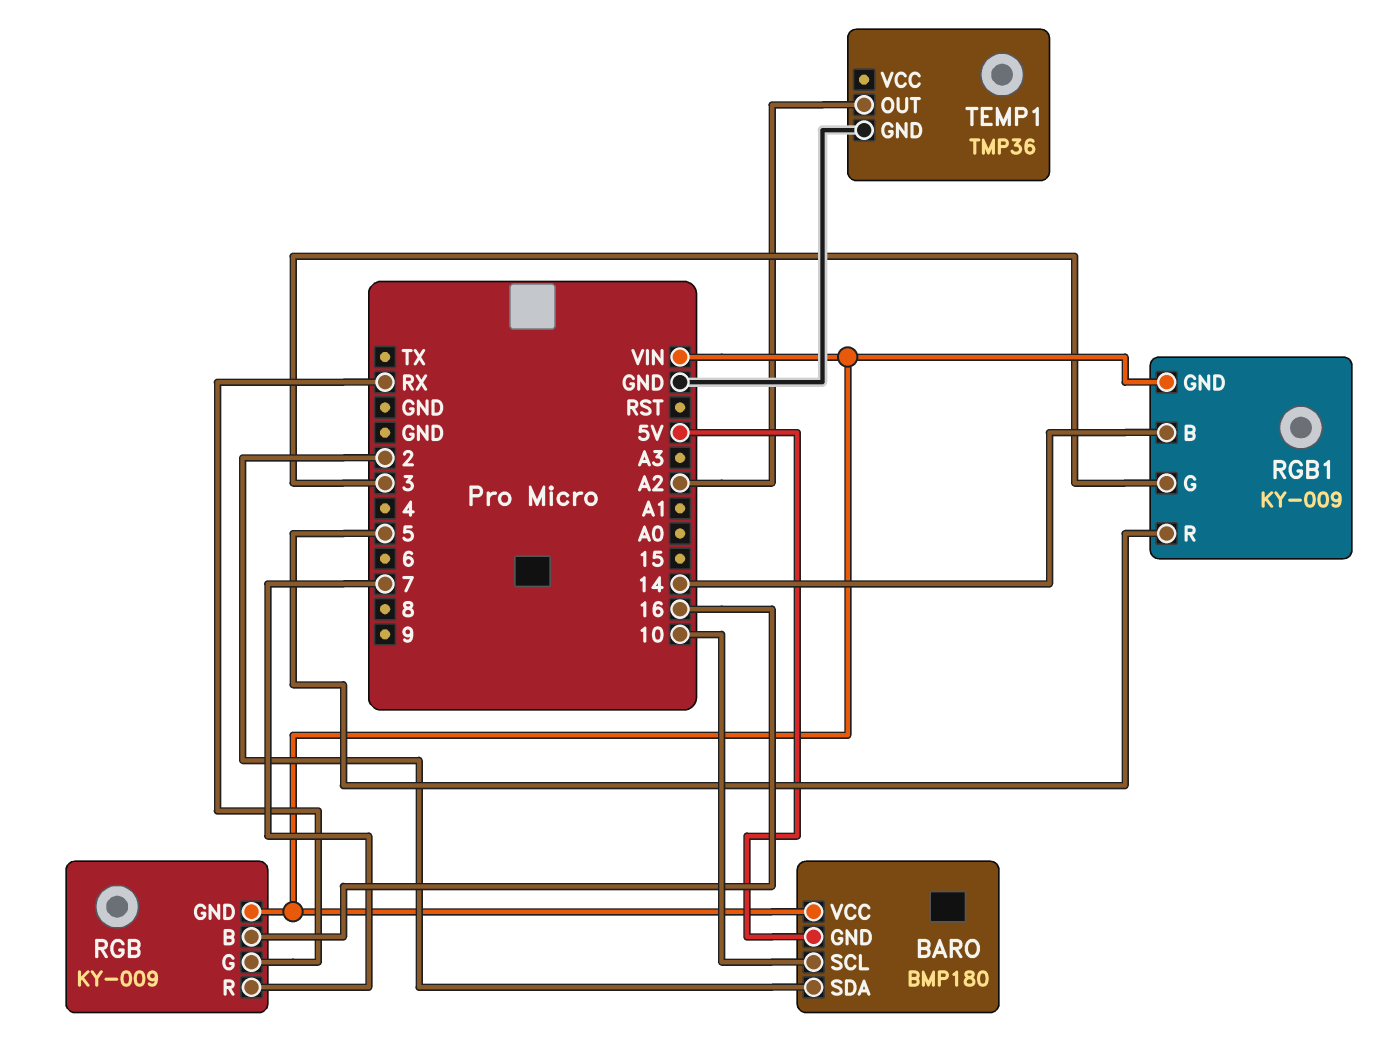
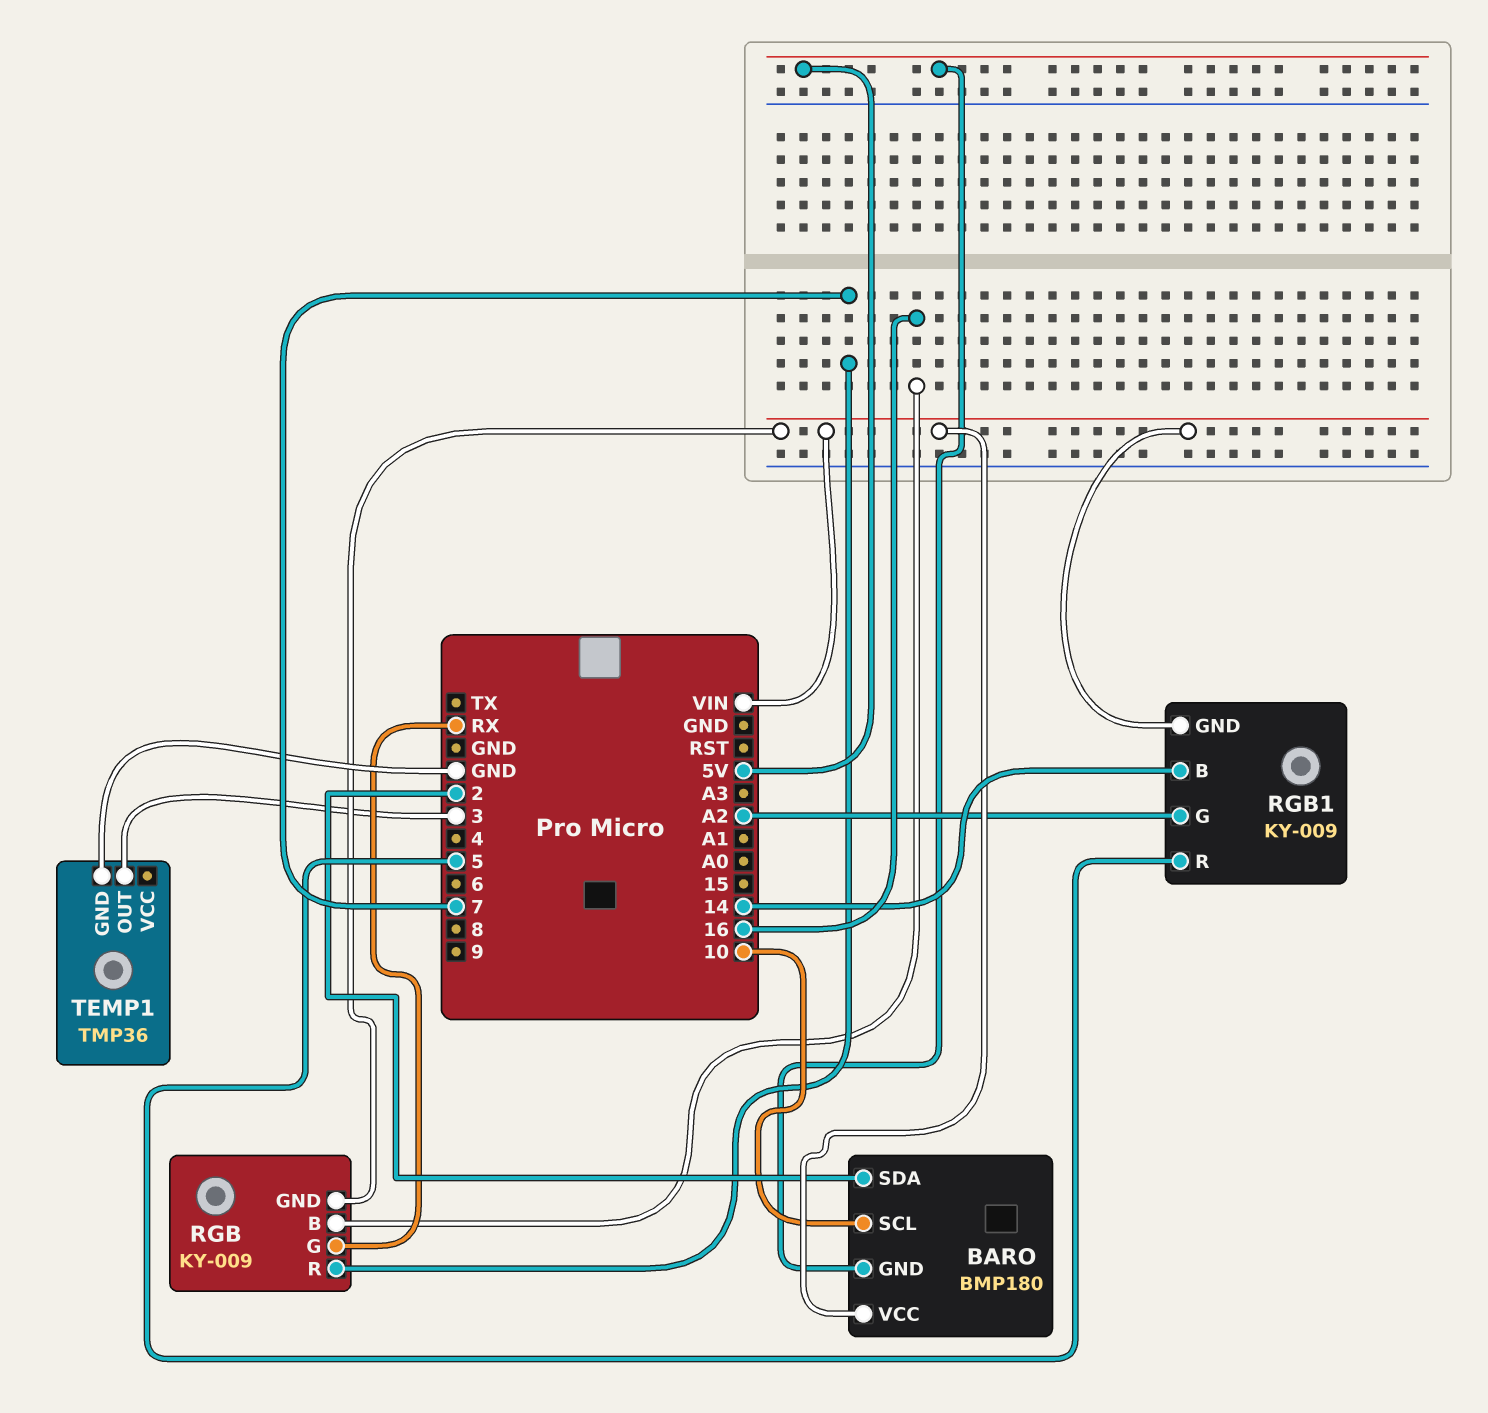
RGB1 pin G: 3 -> A2
TEMP1 pin OUT: A2 -> 3

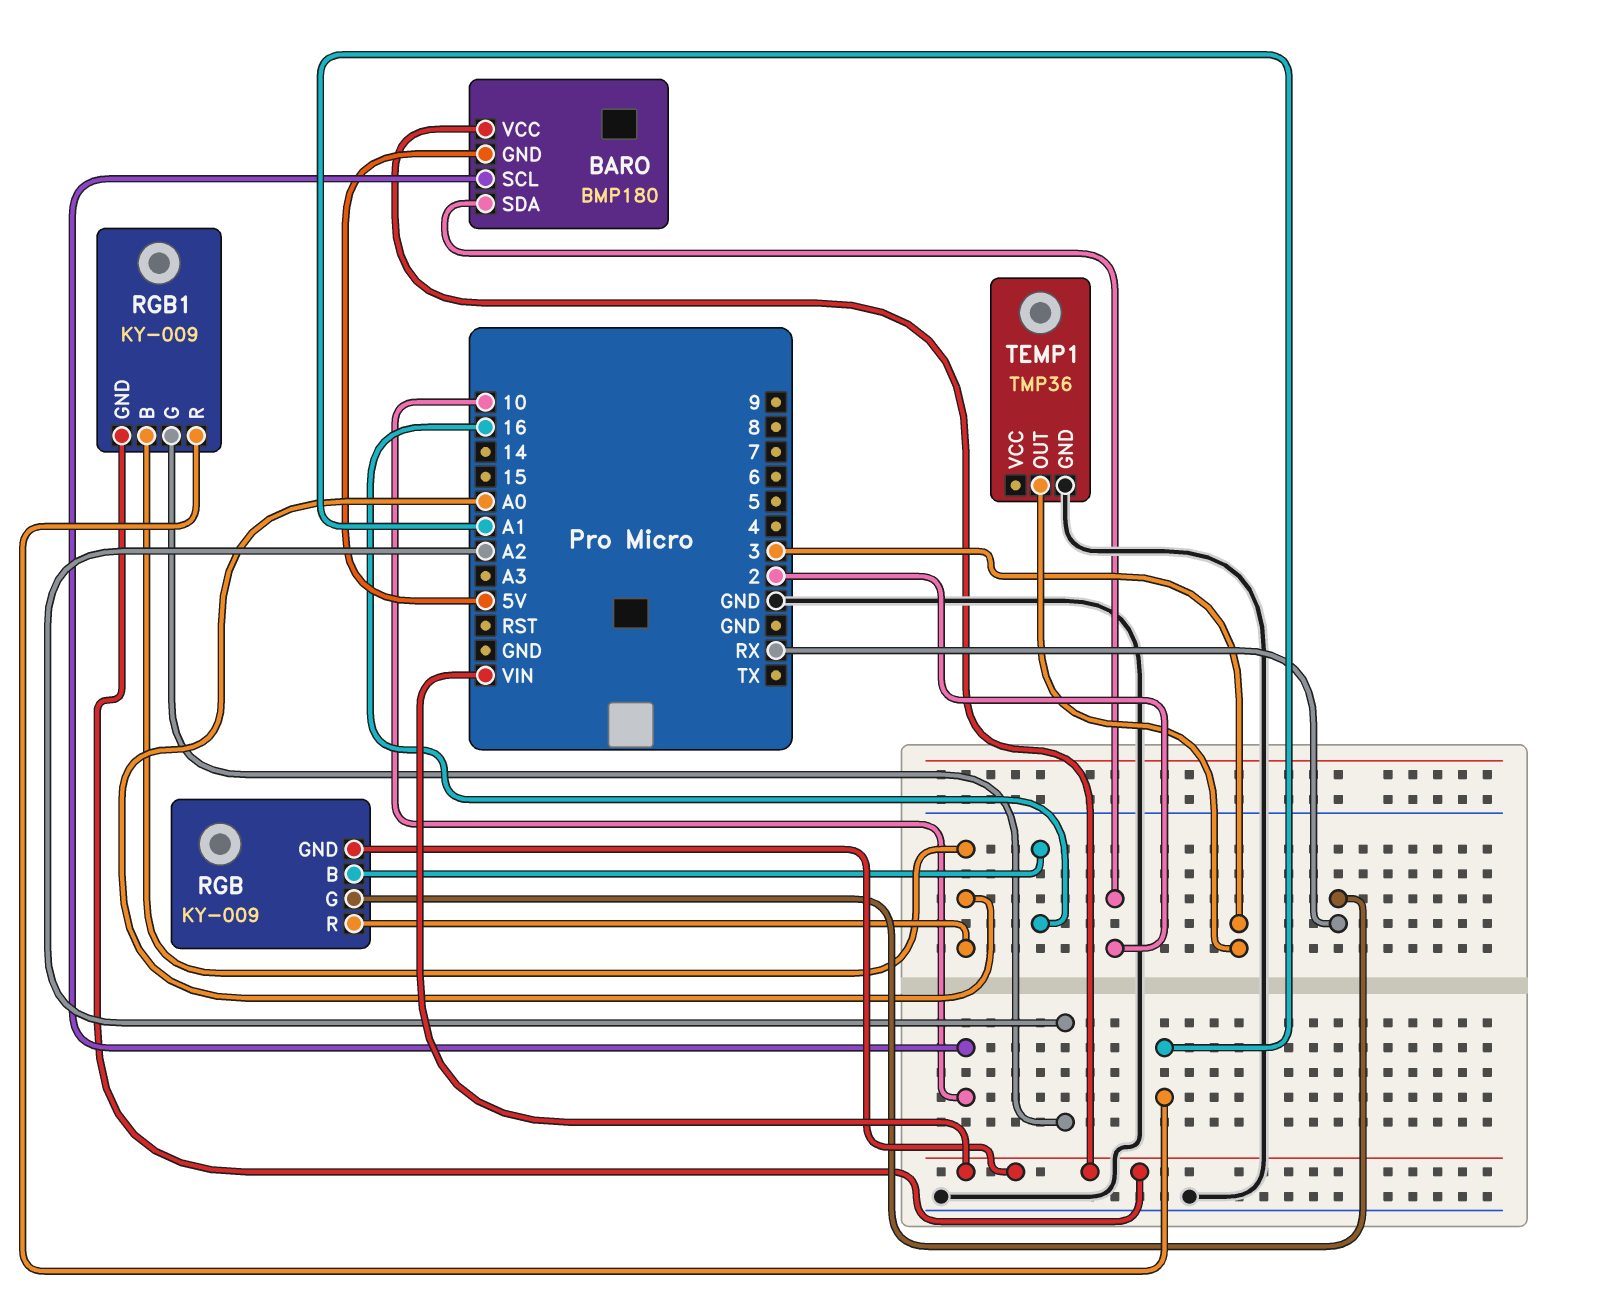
RGB pin R: 7 -> A0
RGB1 pin B: 14 -> A0
RGB1 pin R: 5 -> A1

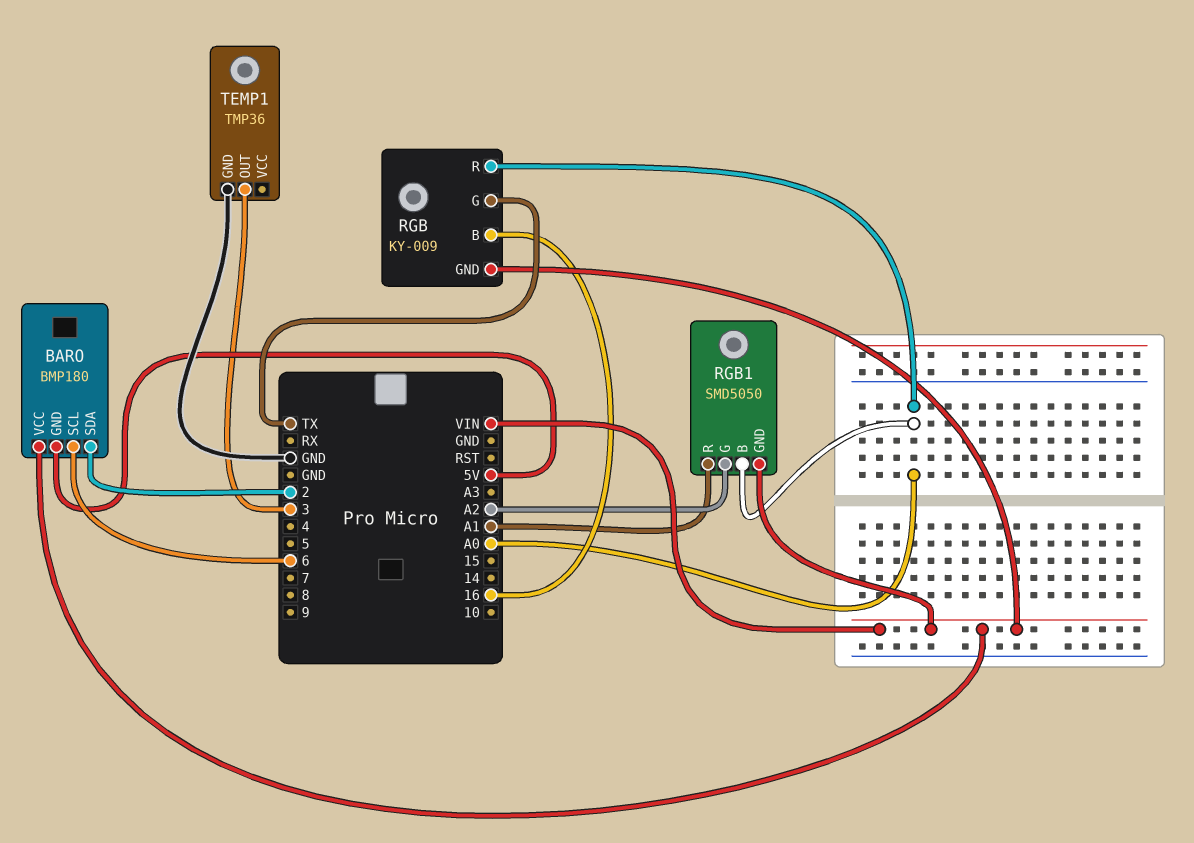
BARO pin SCL: 10 -> 6
RGB pin G: RX -> TX
RGB1: KY-009 -> SMD5050

